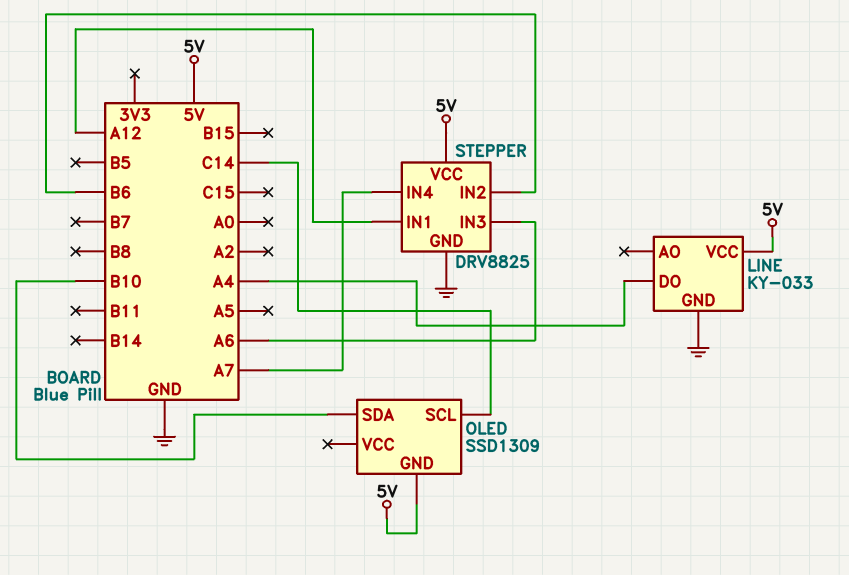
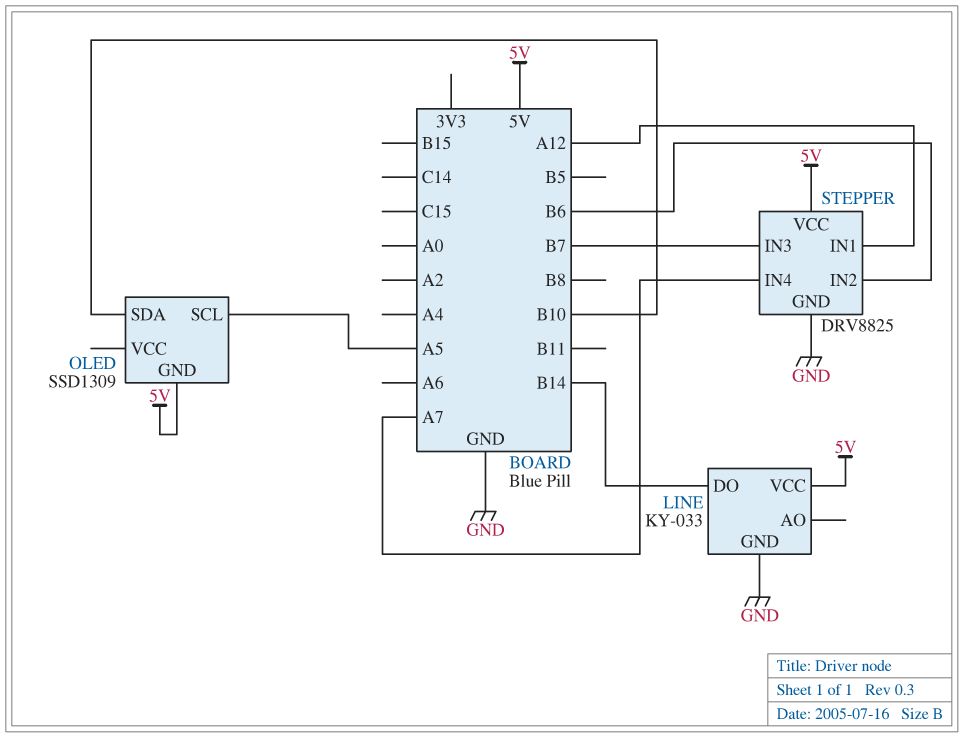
LINE pin DO: A4 -> B14
OLED pin SCL: C14 -> A5
STEPPER pin IN3: A6 -> B7

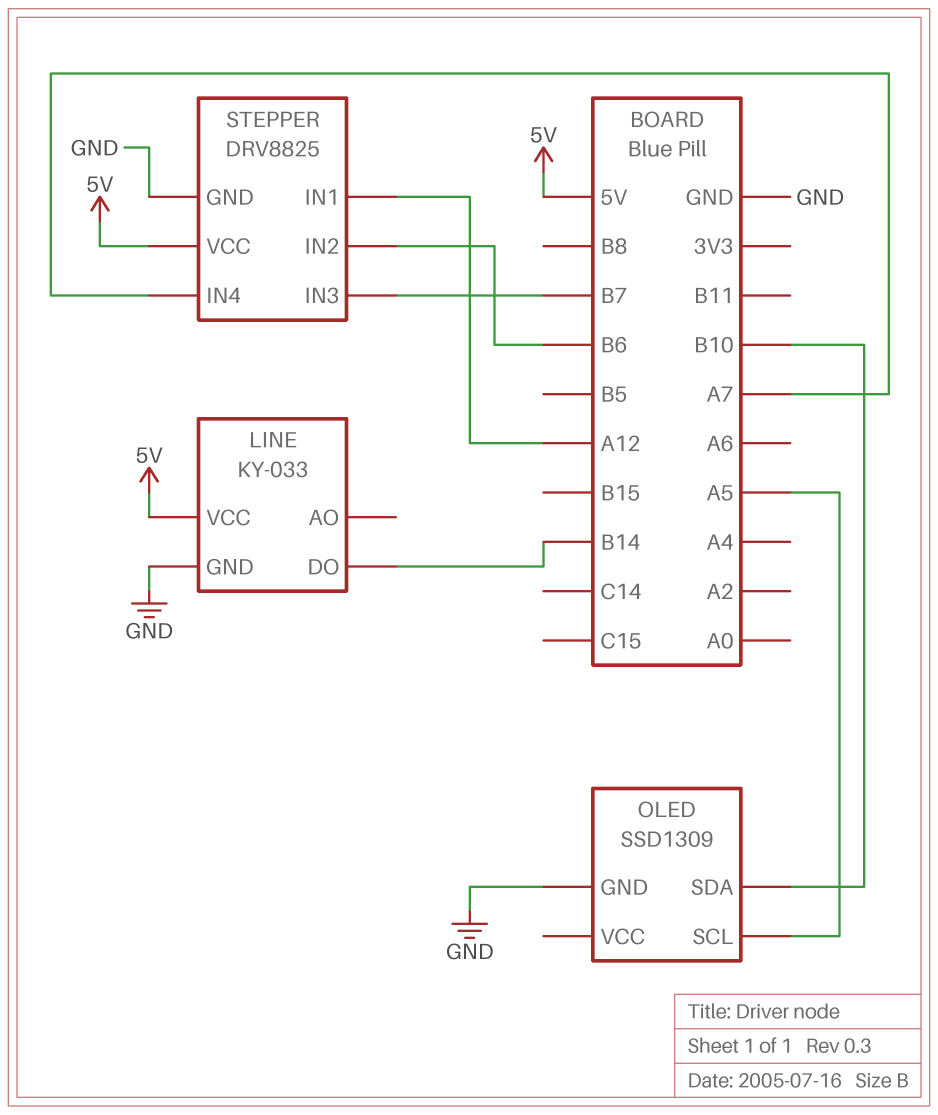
OLED pin GND: 5V -> GND

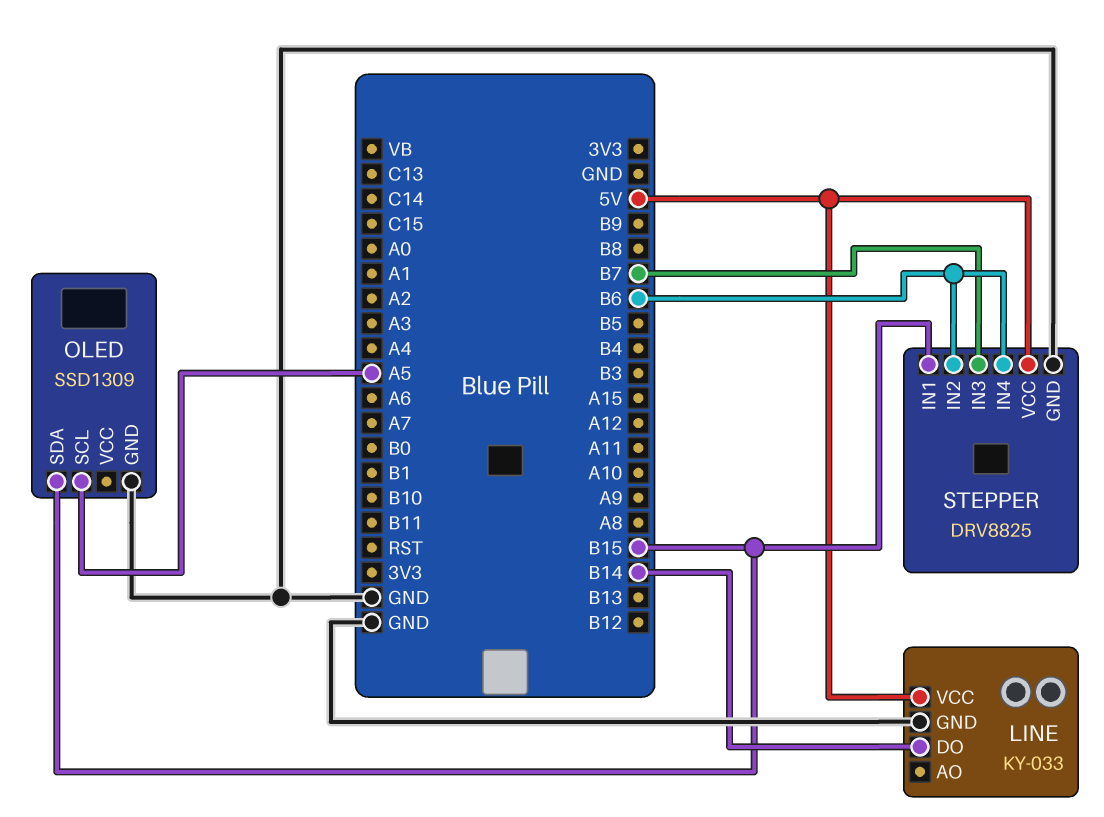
OLED pin SDA: B10 -> B15
STEPPER pin IN1: A12 -> B15
STEPPER pin IN4: A7 -> B6

